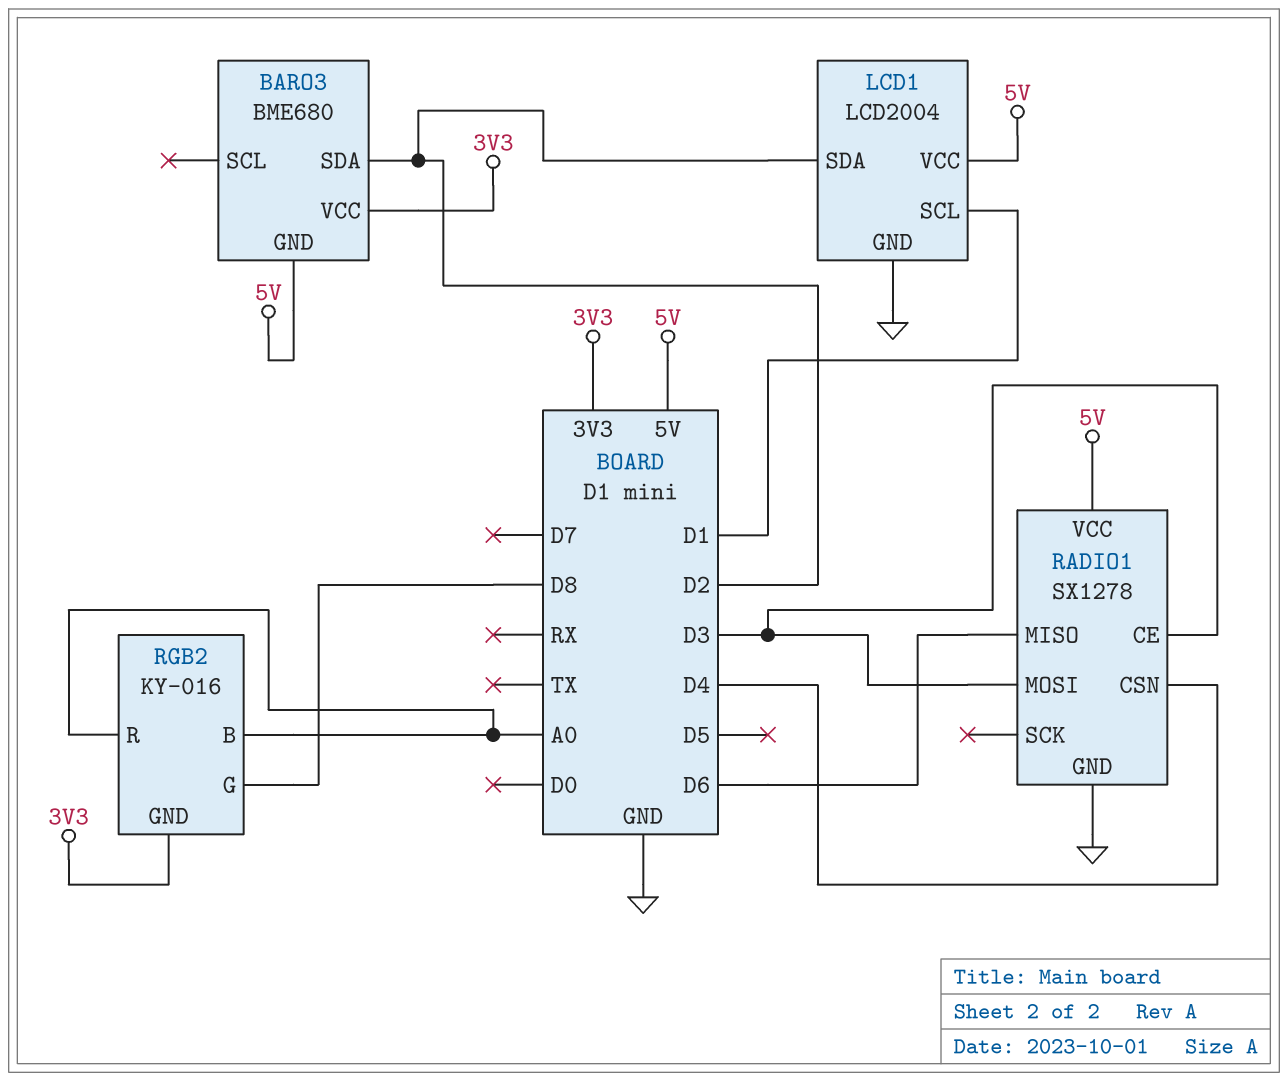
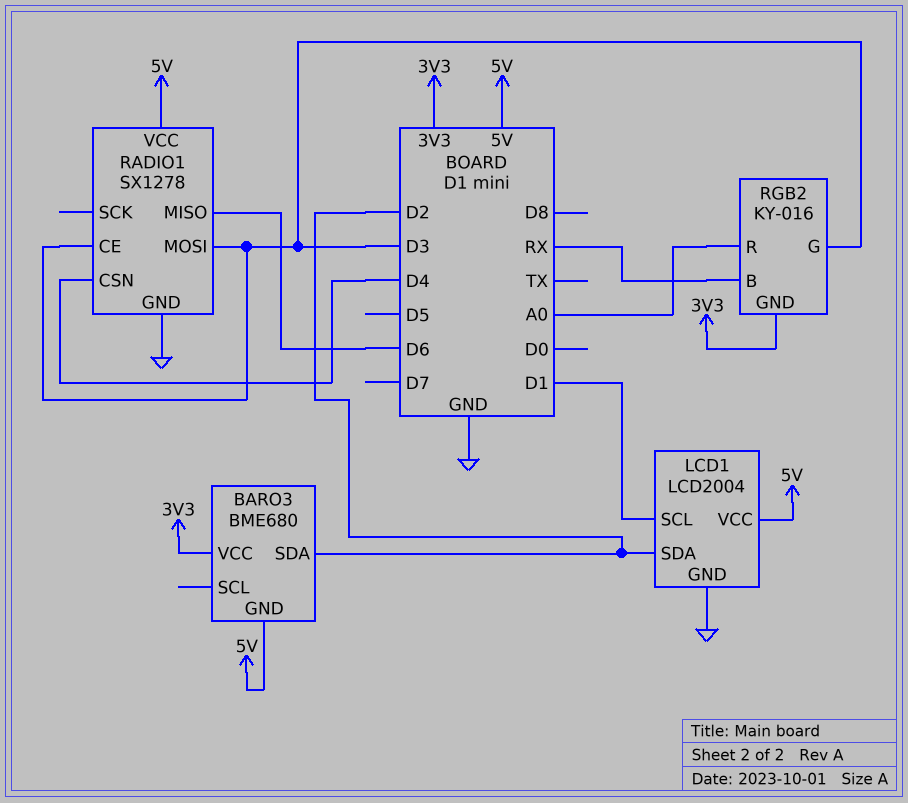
RGB2 pin B: A0 -> RX
RGB2 pin G: D8 -> D3

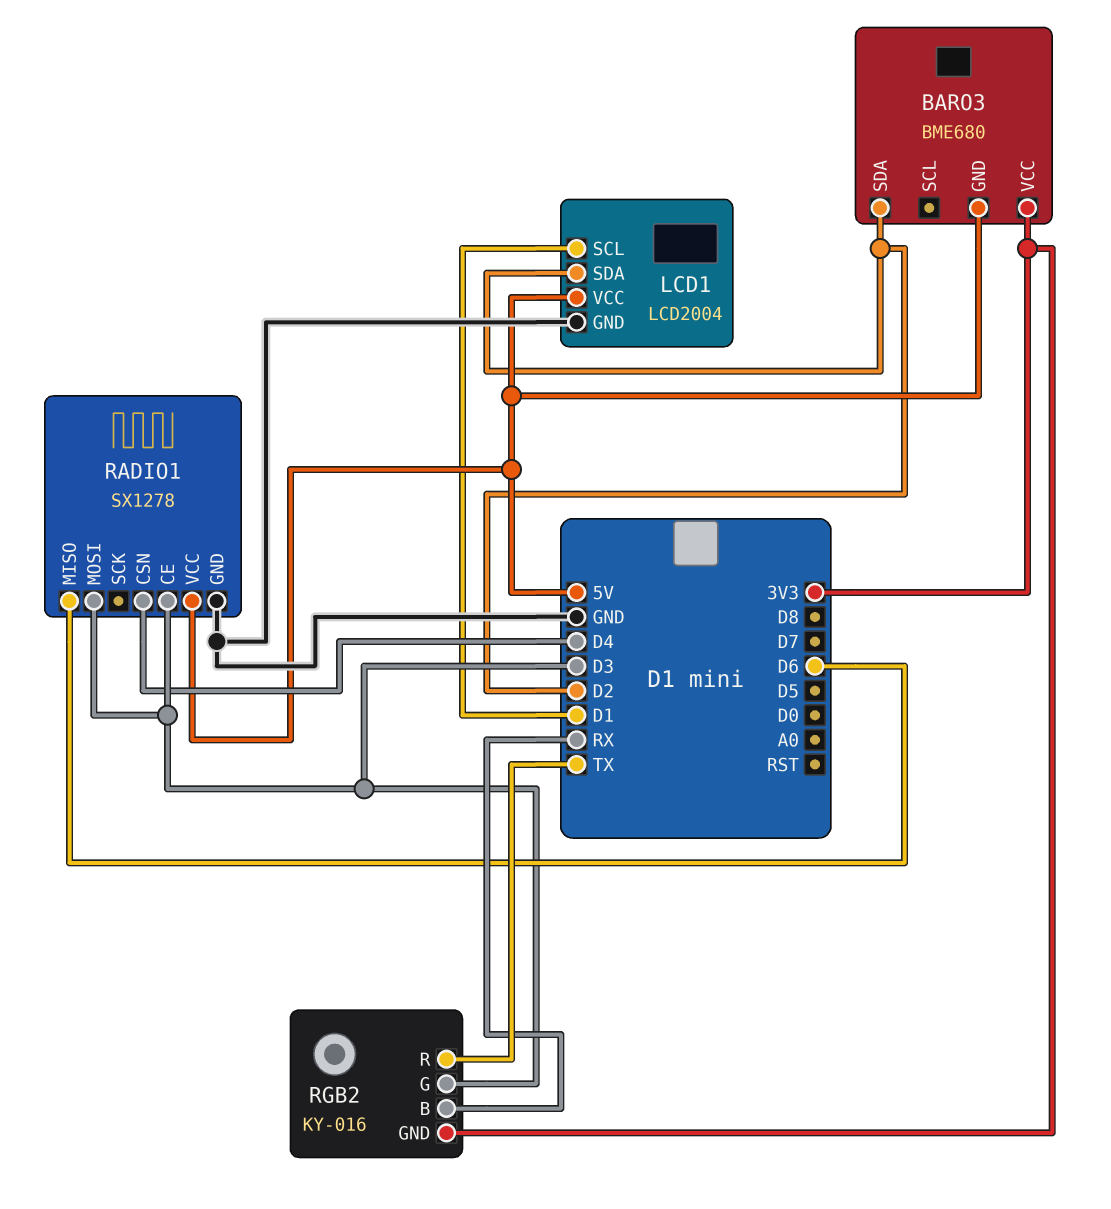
RGB2 pin R: A0 -> TX

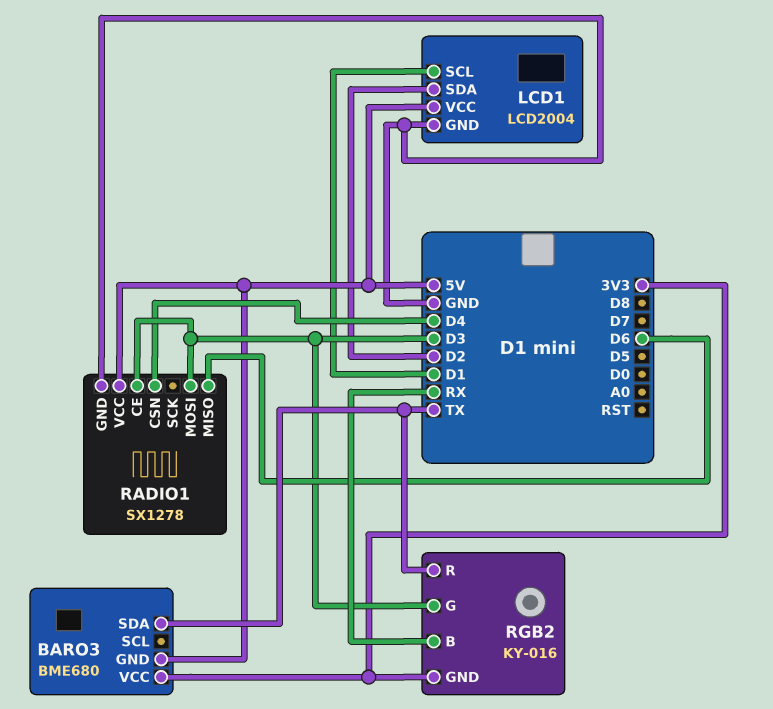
BARO3 pin SDA: D2 -> TX

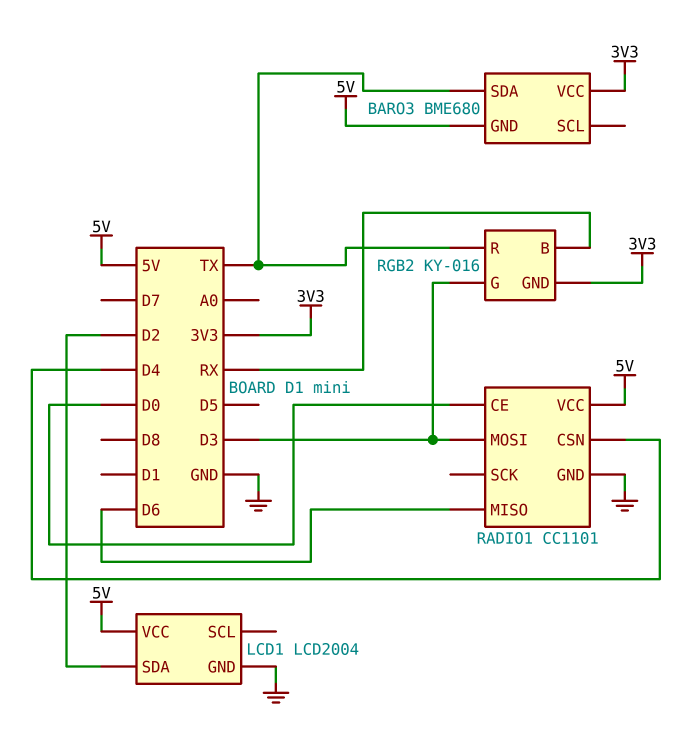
LCD1 pin SCL: D1 -> none
RADIO1: SX1278 -> CC1101
RADIO1 pin CE: D3 -> D0

